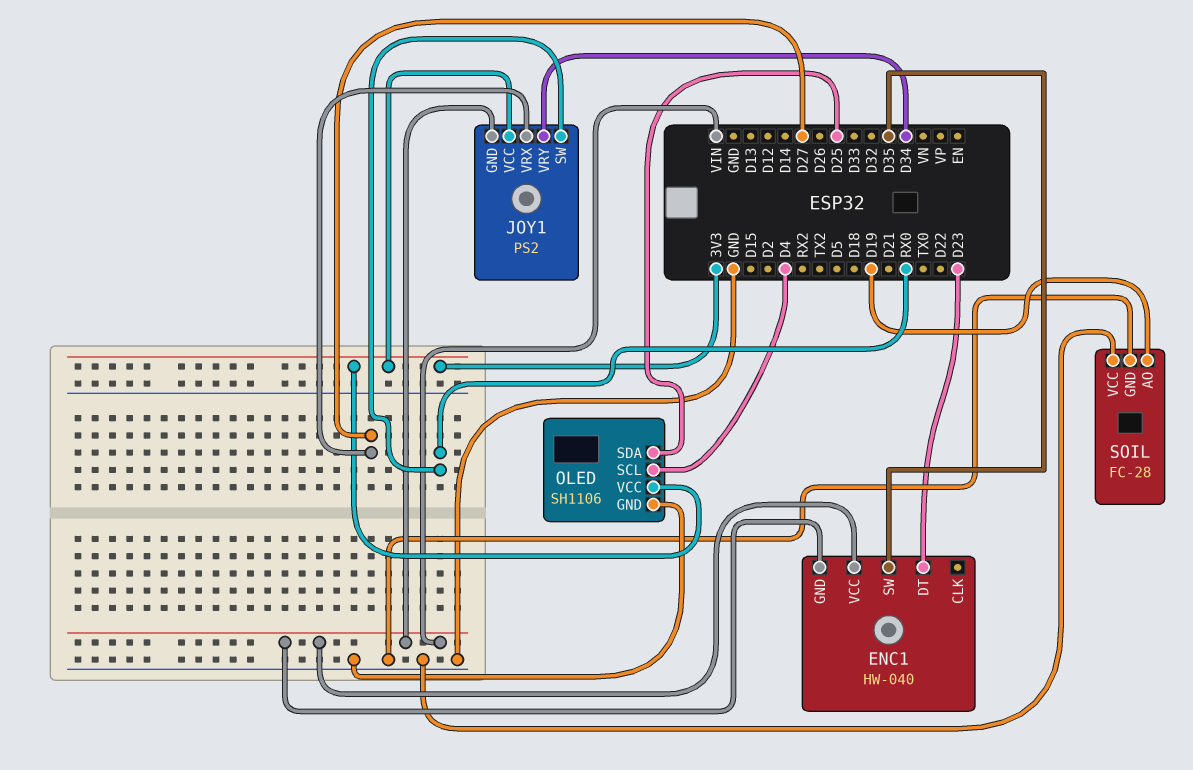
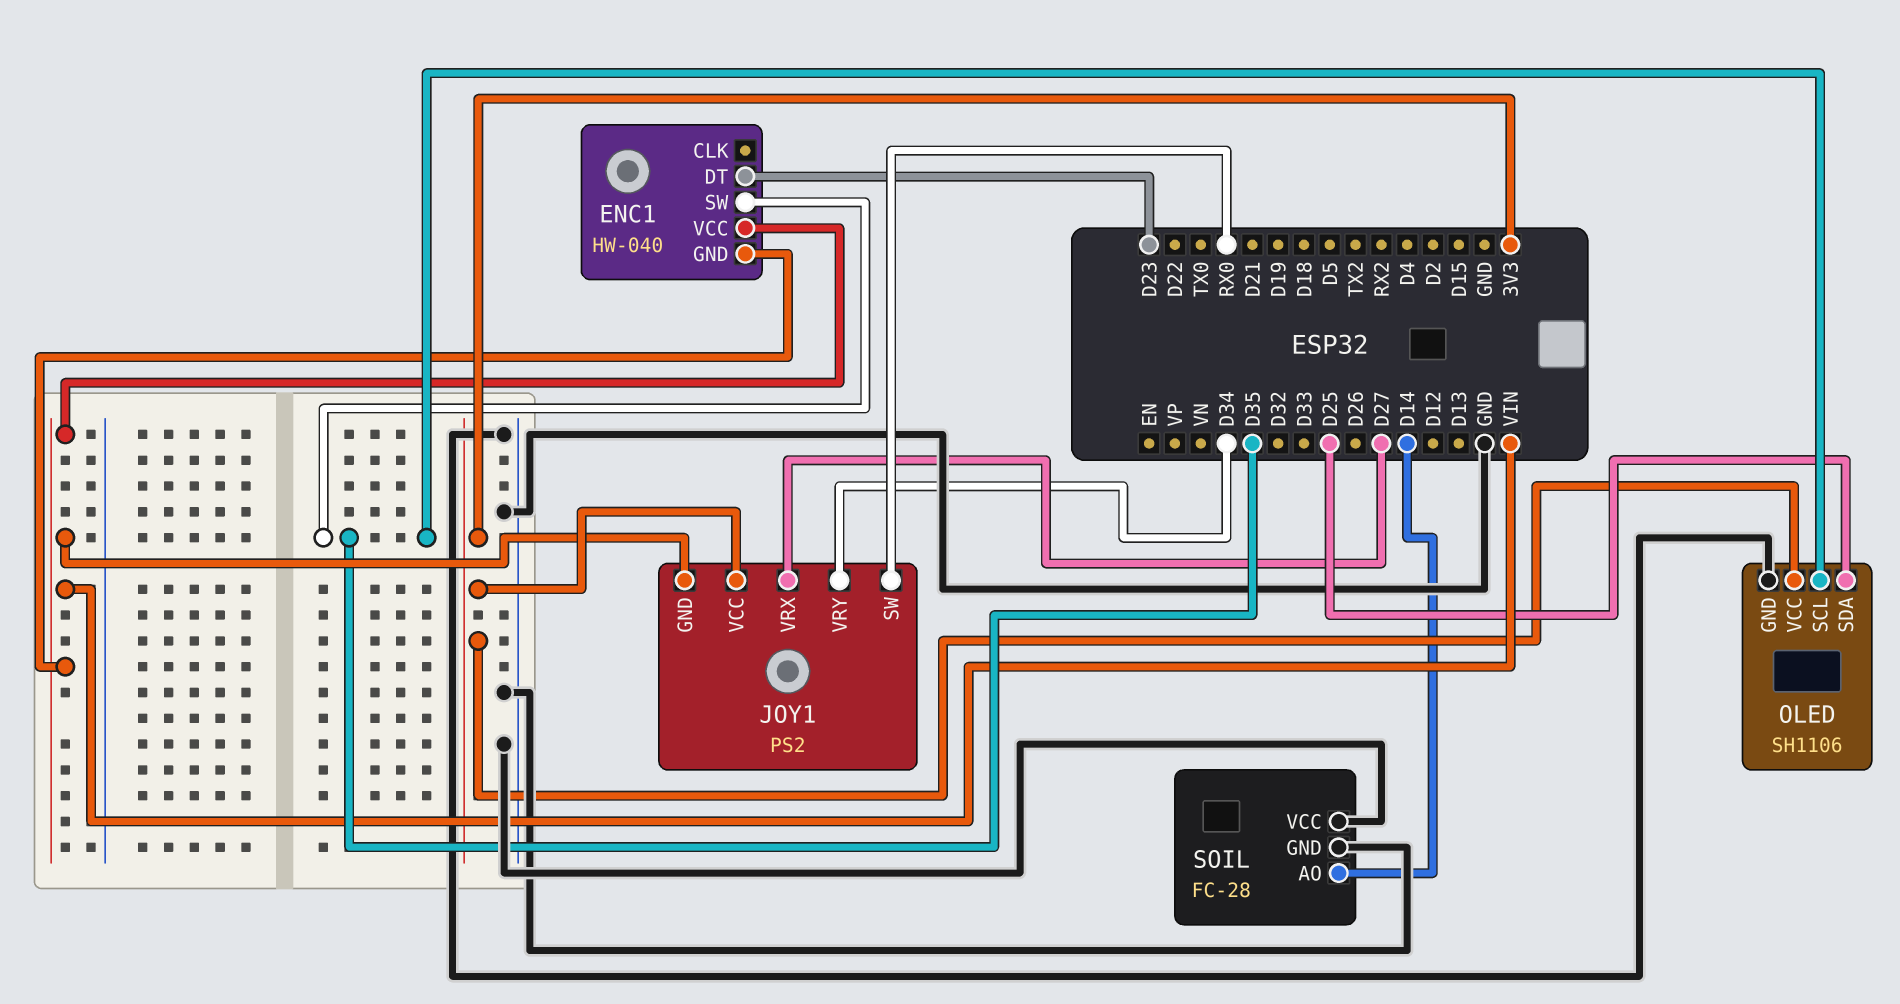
OLED pin SCL: D4 -> D35
SOIL pin AO: D19 -> D14

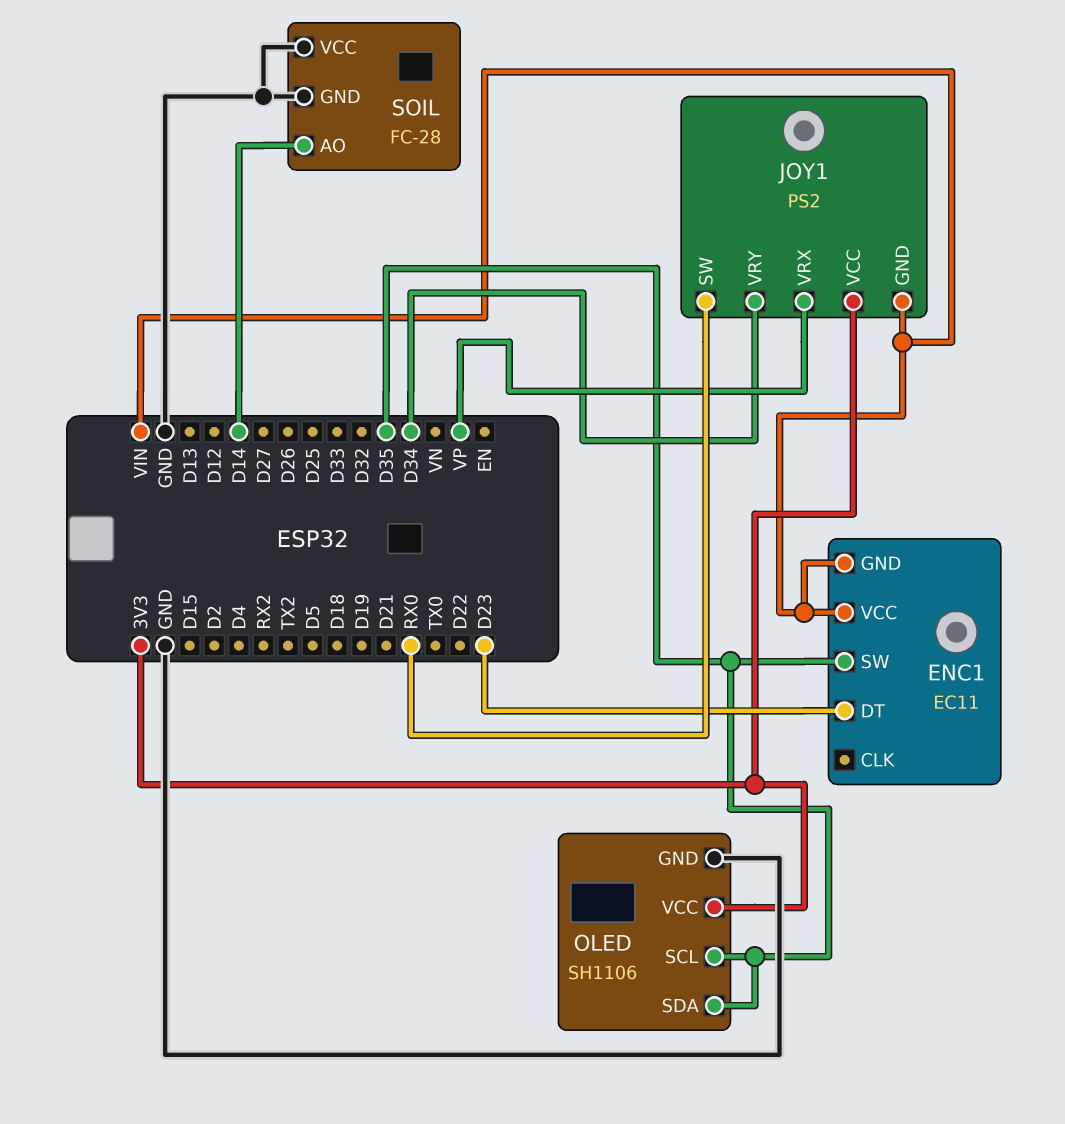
ENC1: HW-040 -> EC11
JOY1 pin VRX: D27 -> VP
OLED pin SDA: D25 -> D35

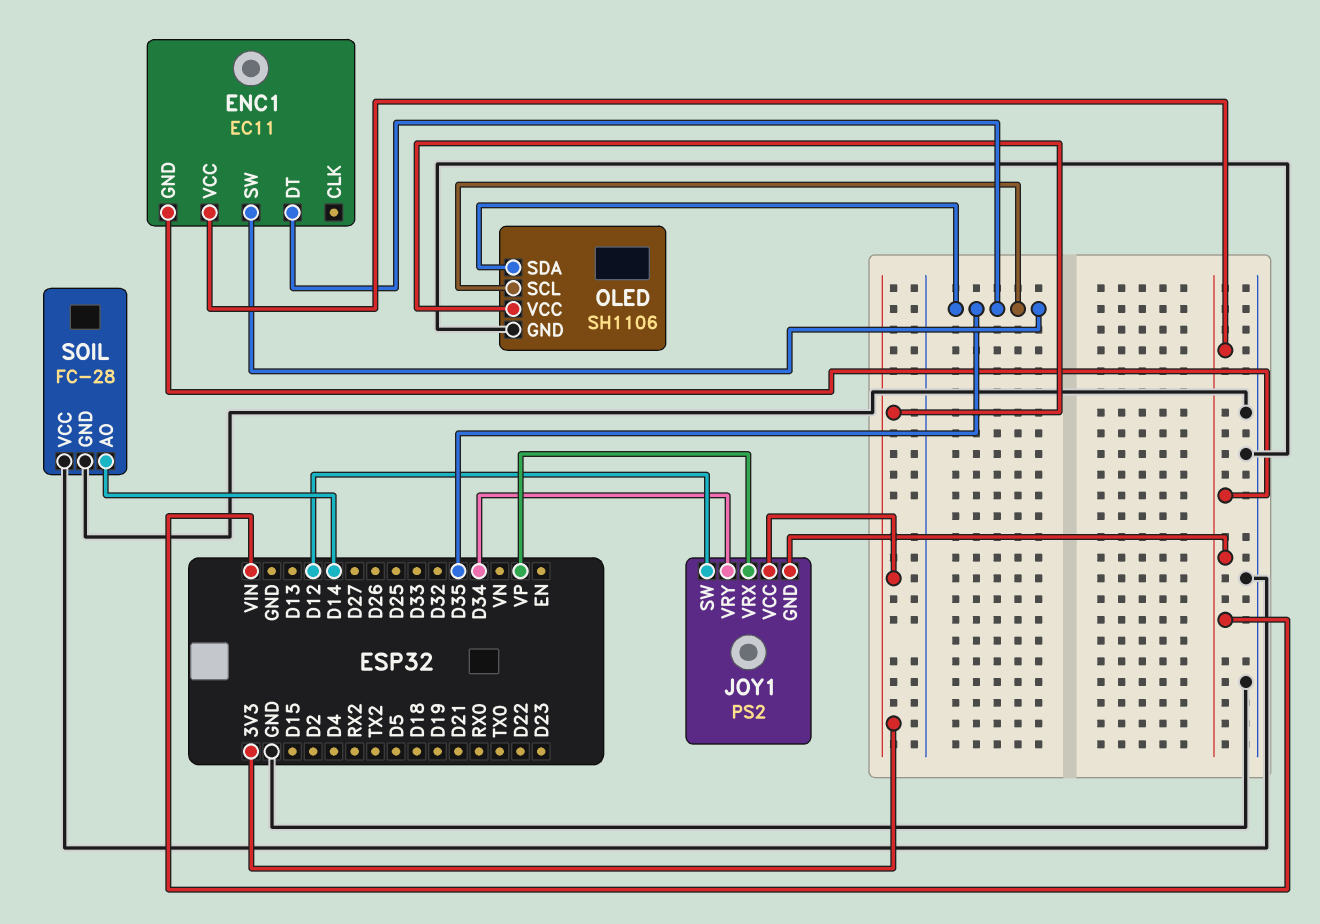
ENC1 pin DT: D23 -> D35
JOY1 pin SW: RX0 -> D12

